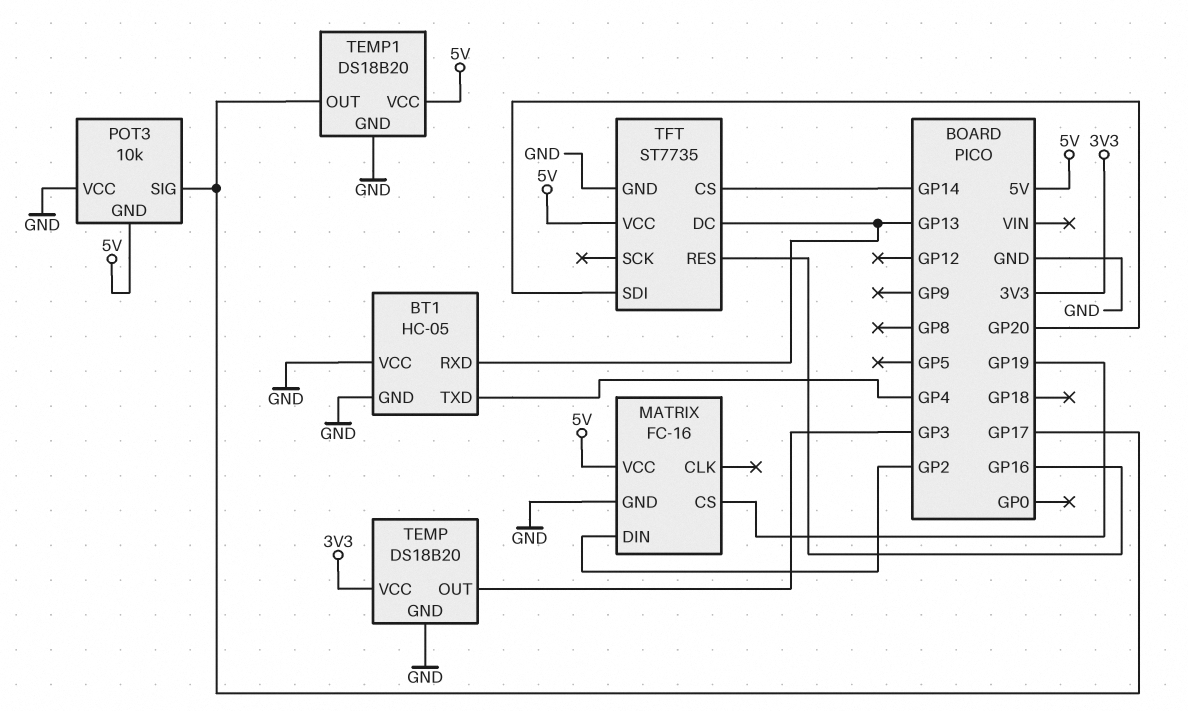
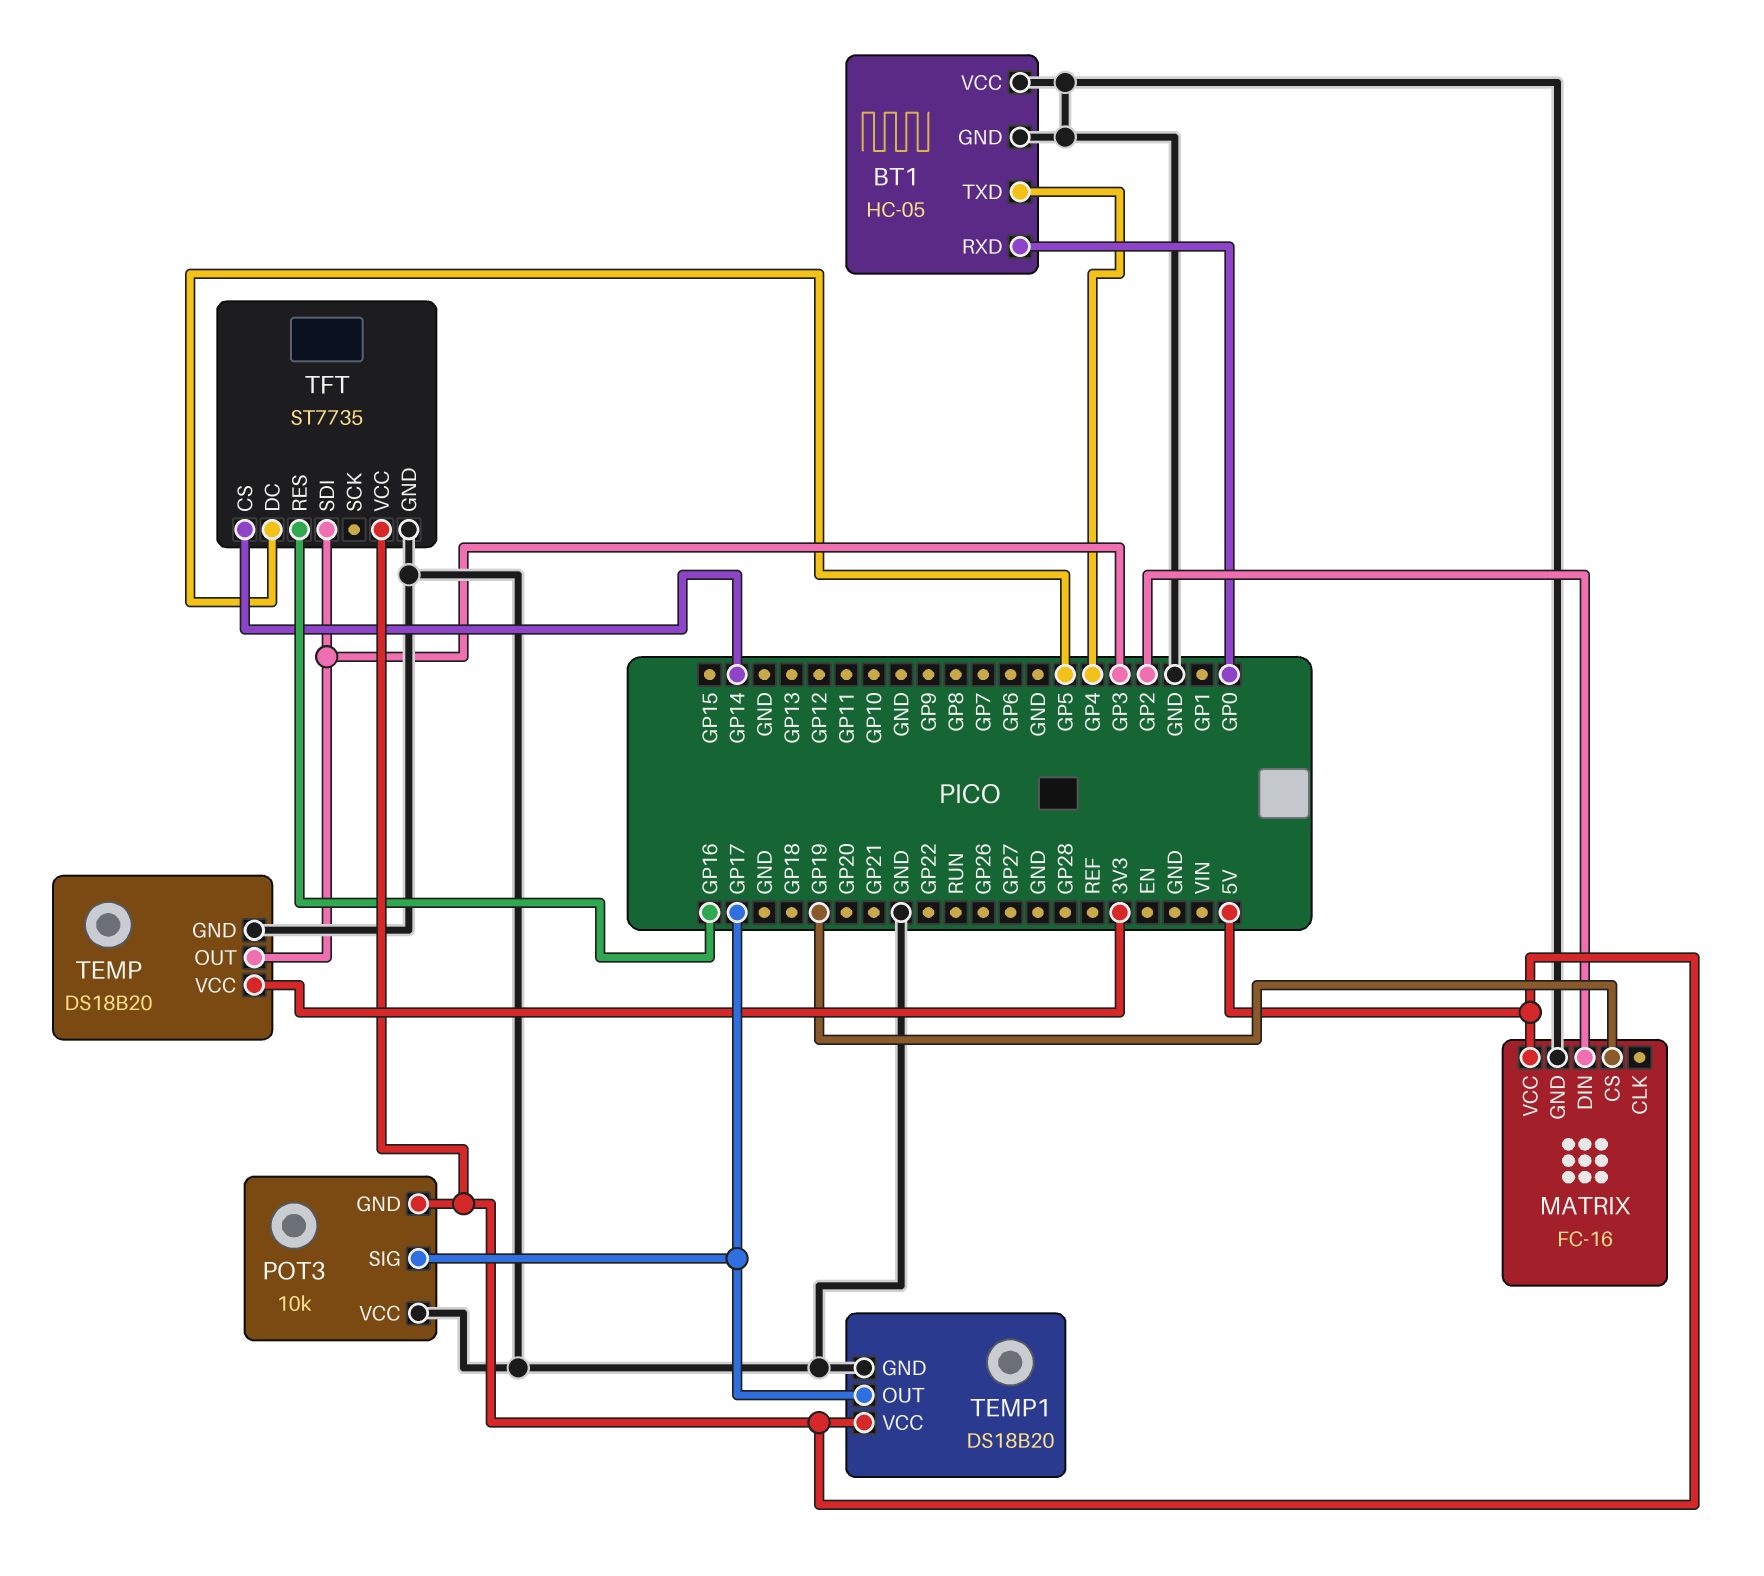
BT1 pin RXD: GP13 -> GP0
TFT pin DC: GP13 -> GP5
TFT pin SDI: GP20 -> GP3

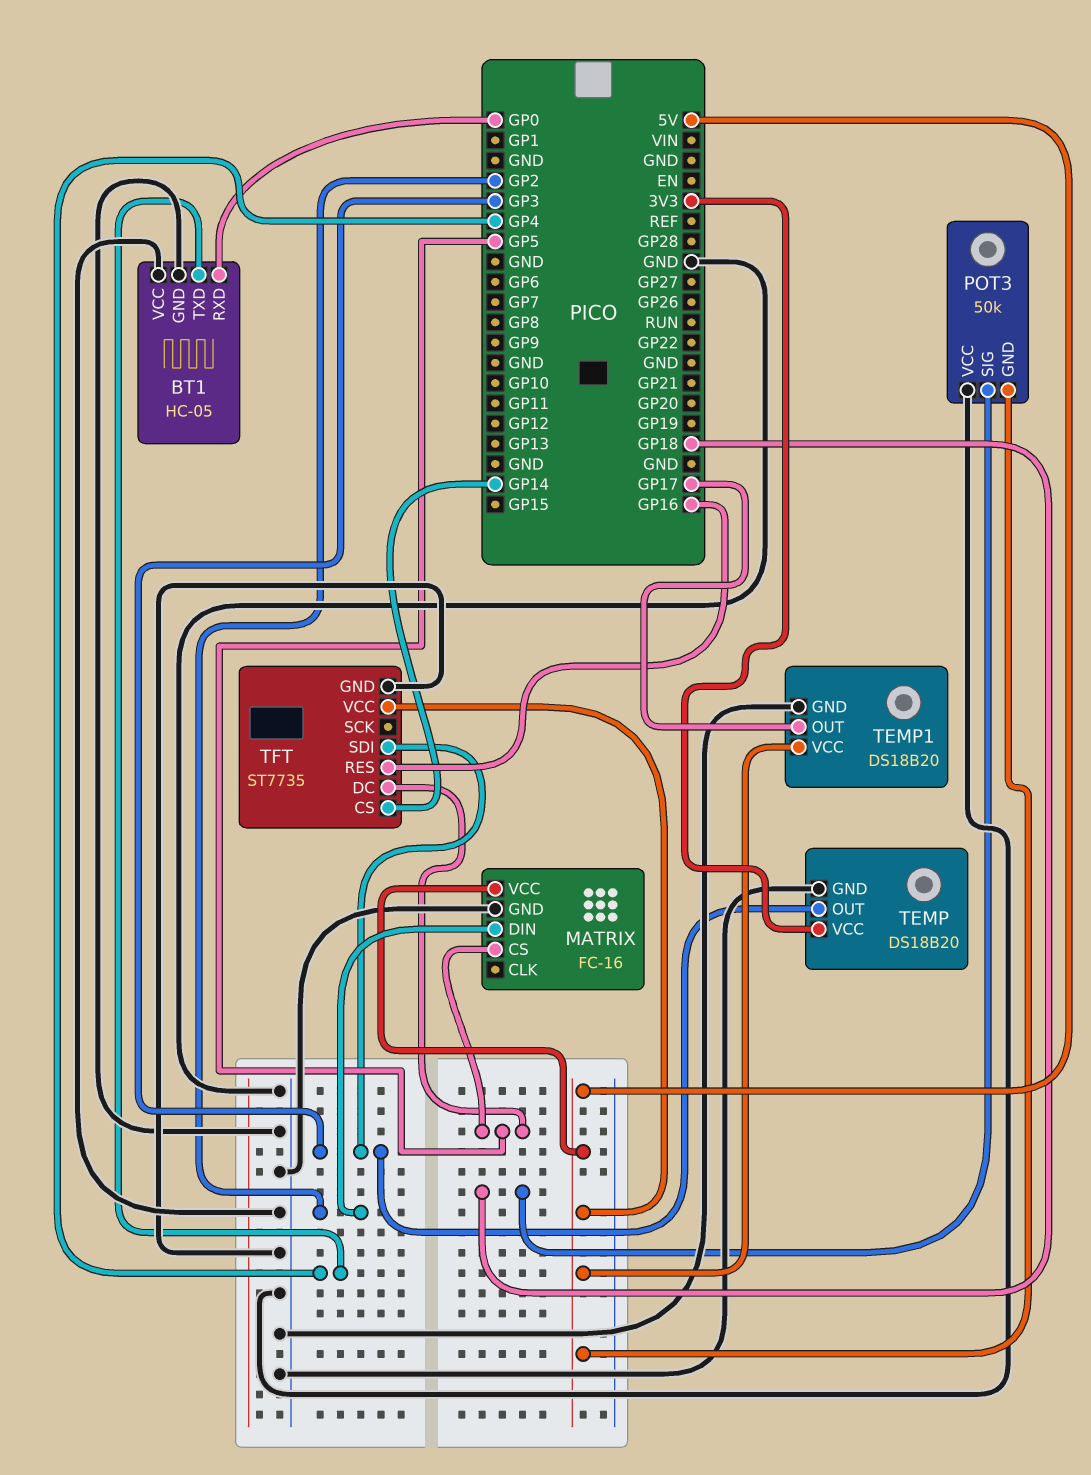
MATRIX pin CS: GP19 -> GP5
POT3: 10k -> 50k
POT3 pin SIG: GP17 -> GP18

